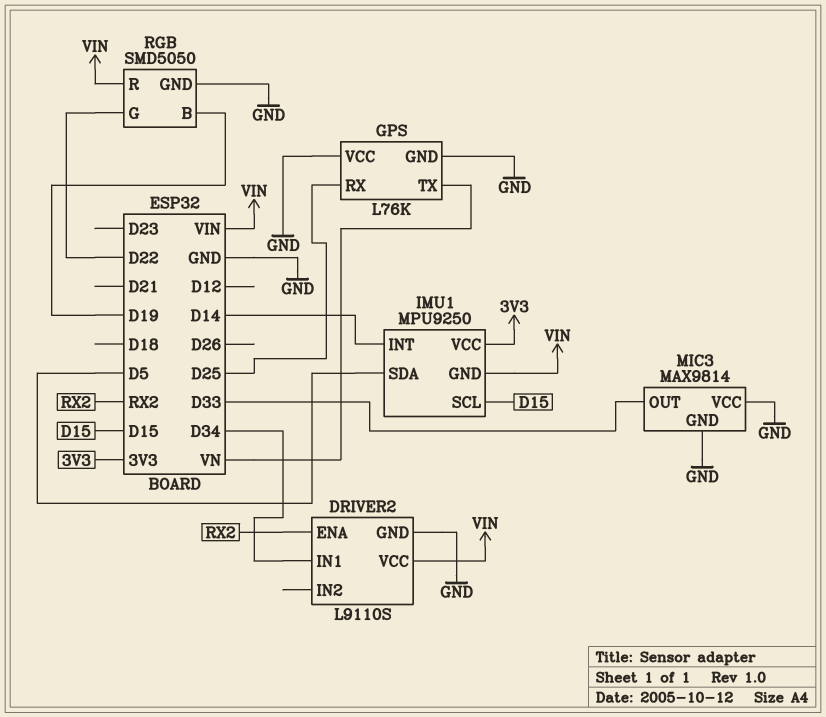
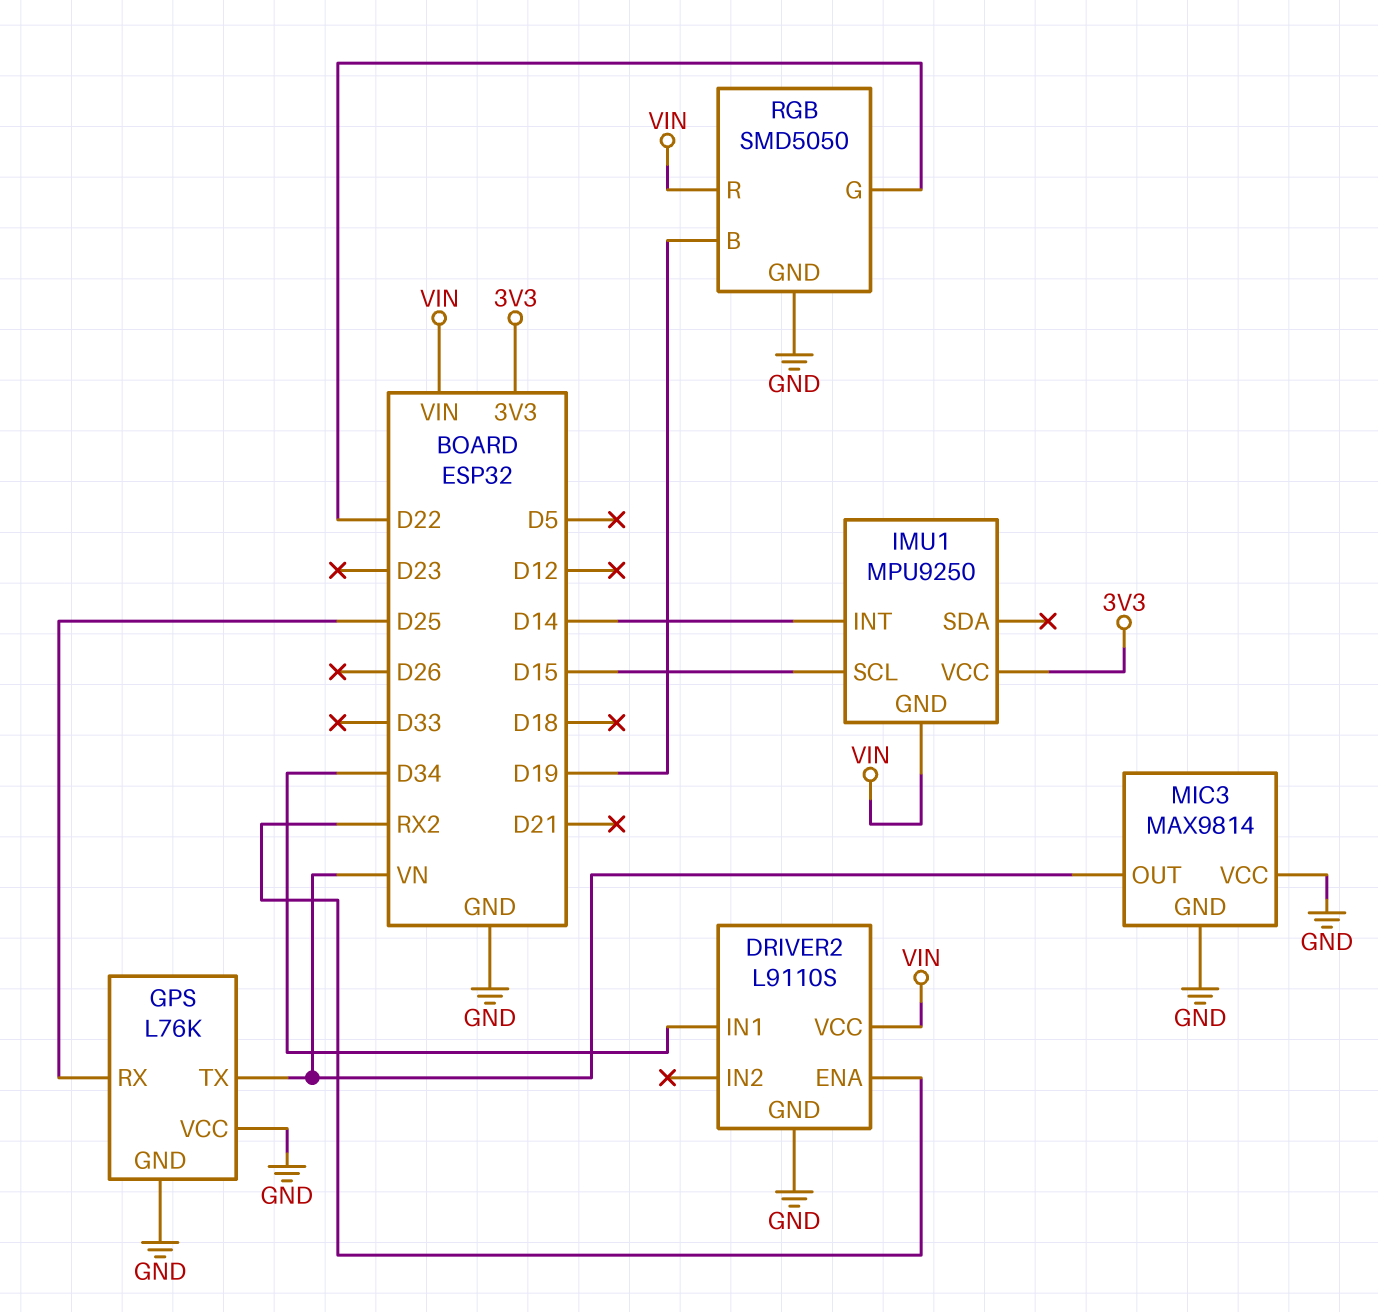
IMU1 pin SDA: D5 -> none
MIC3 pin OUT: D33 -> VN

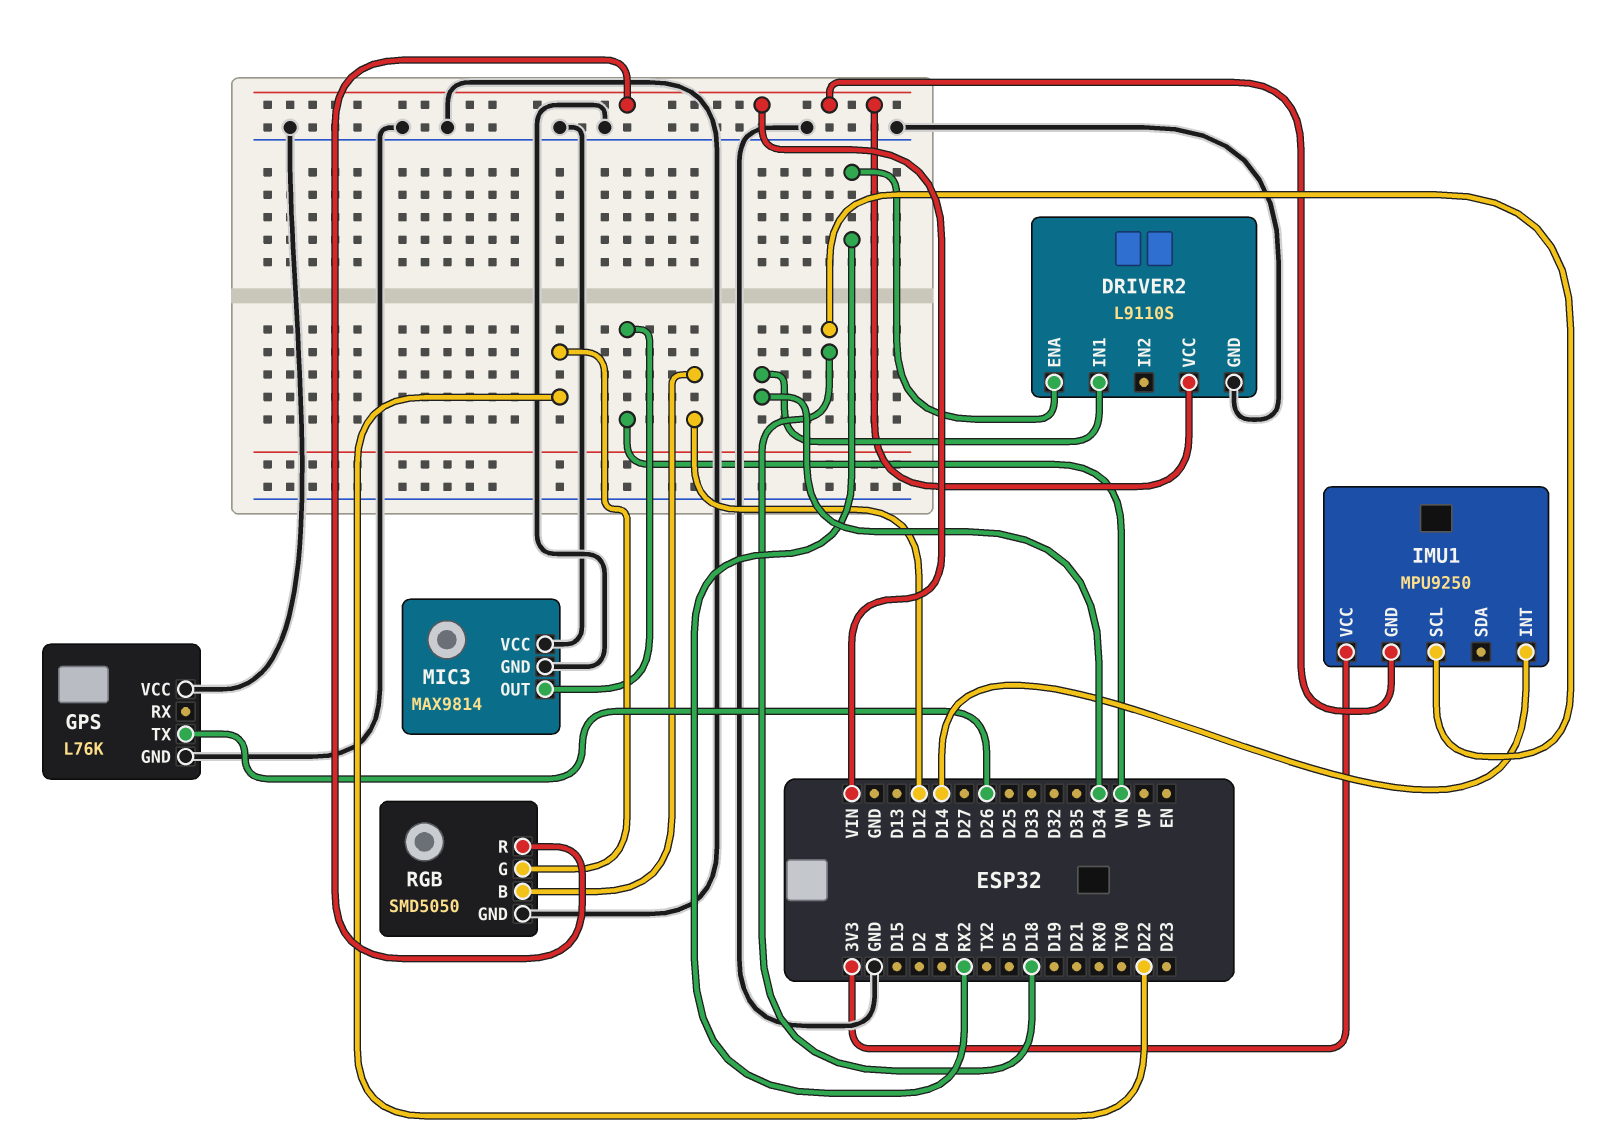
GPS pin RX: D25 -> none
GPS pin TX: VN -> D26
IMU1 pin SCL: D15 -> D18
RGB pin B: D19 -> D12

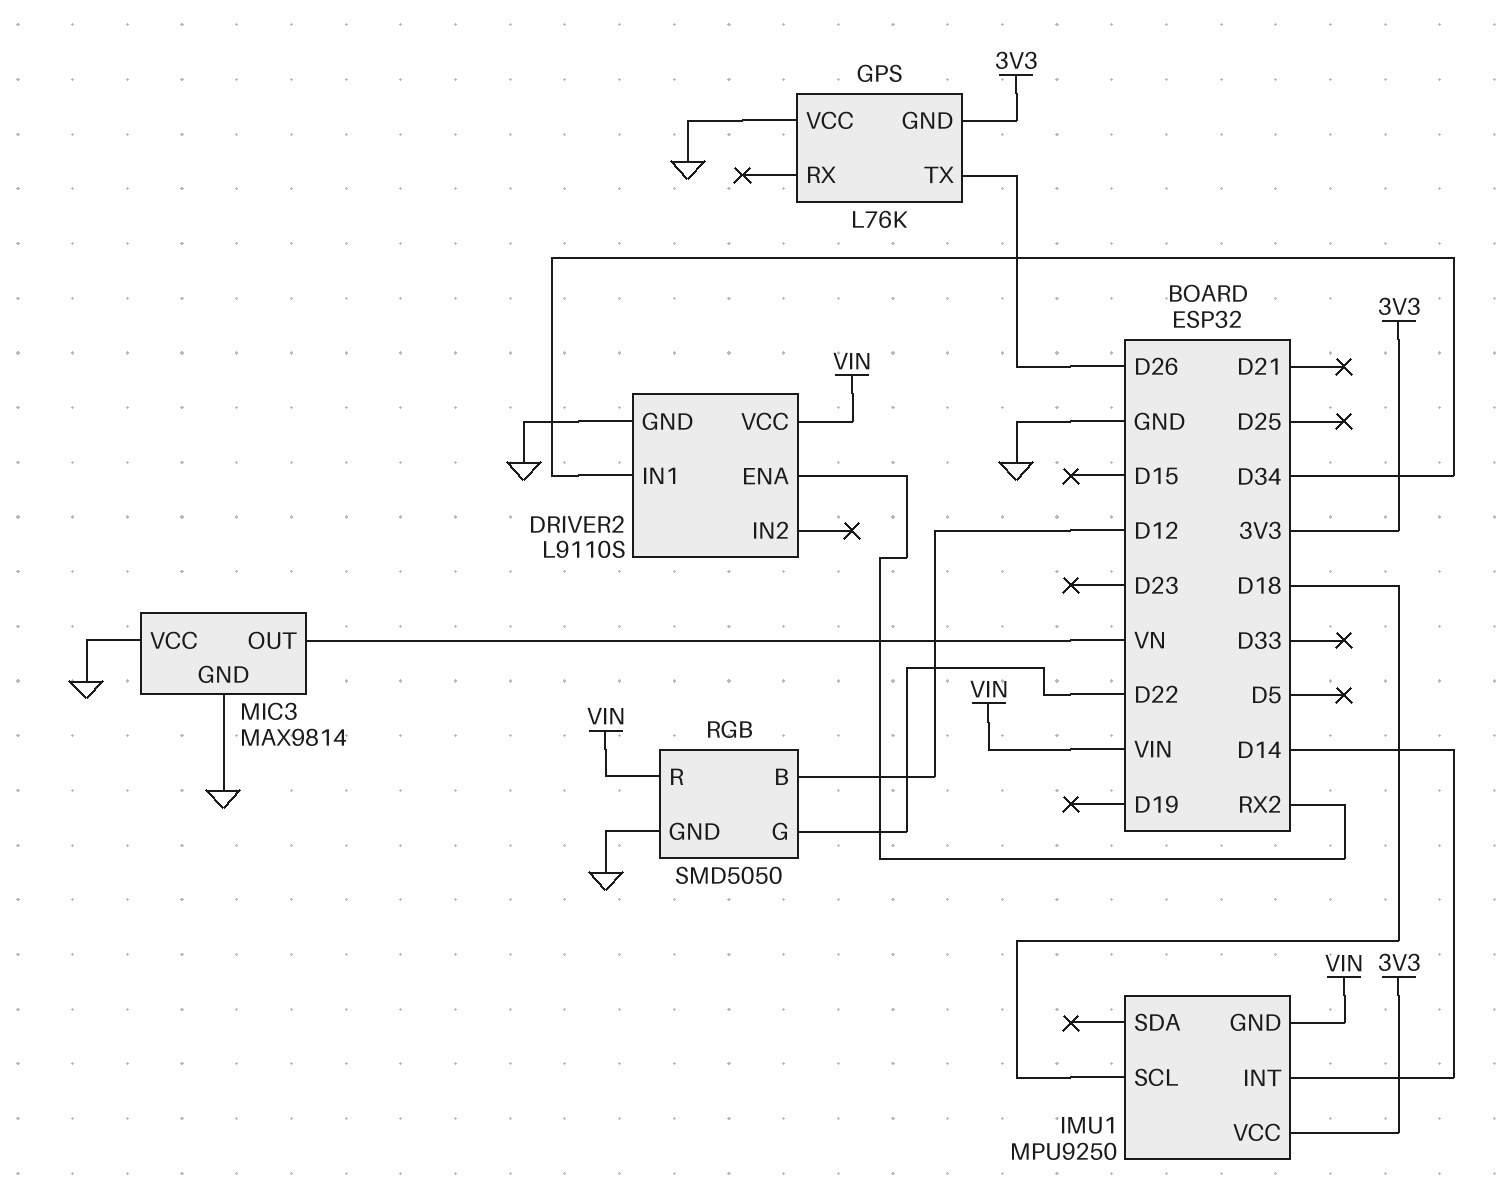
GPS pin GND: GND -> 3V3

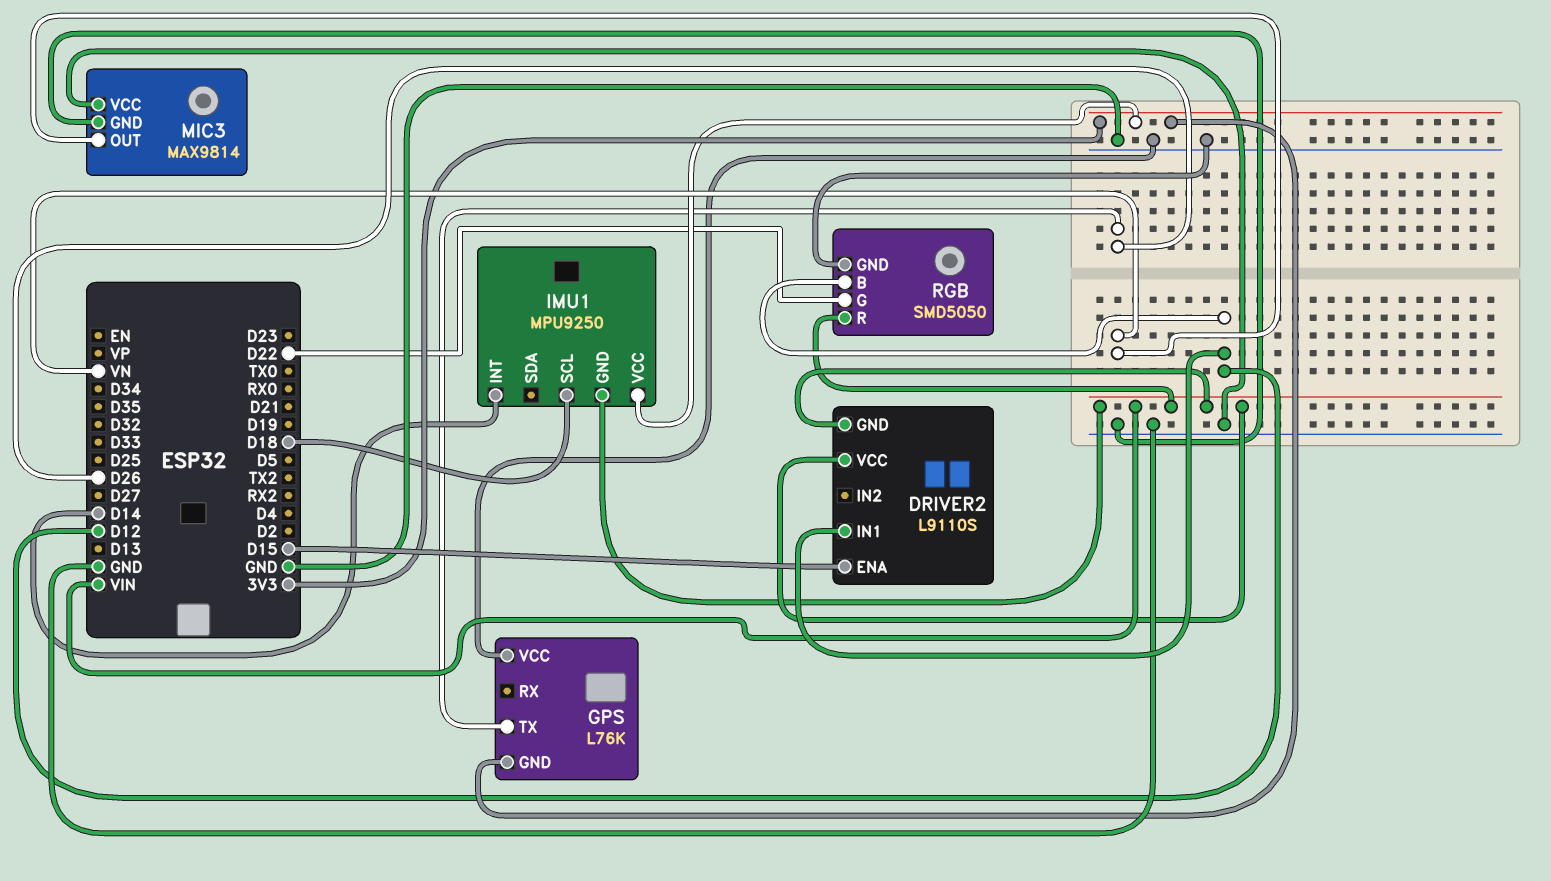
DRIVER2 pin ENA: RX2 -> D15
DRIVER2 pin GND: GND -> VIN
DRIVER2 pin IN1: D34 -> D12

